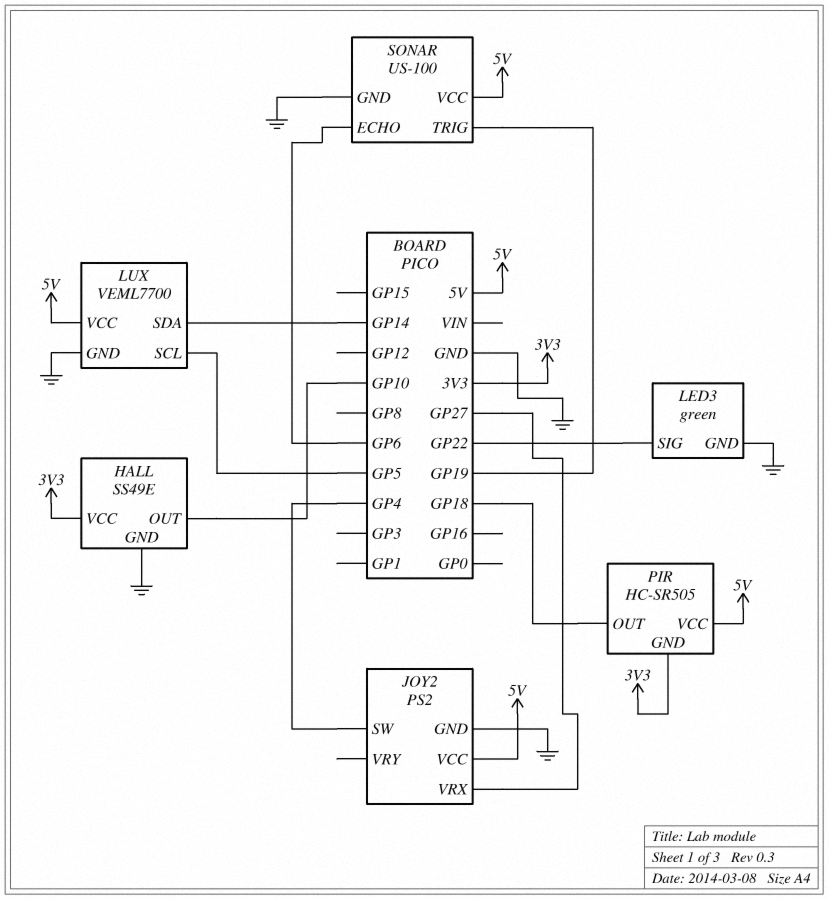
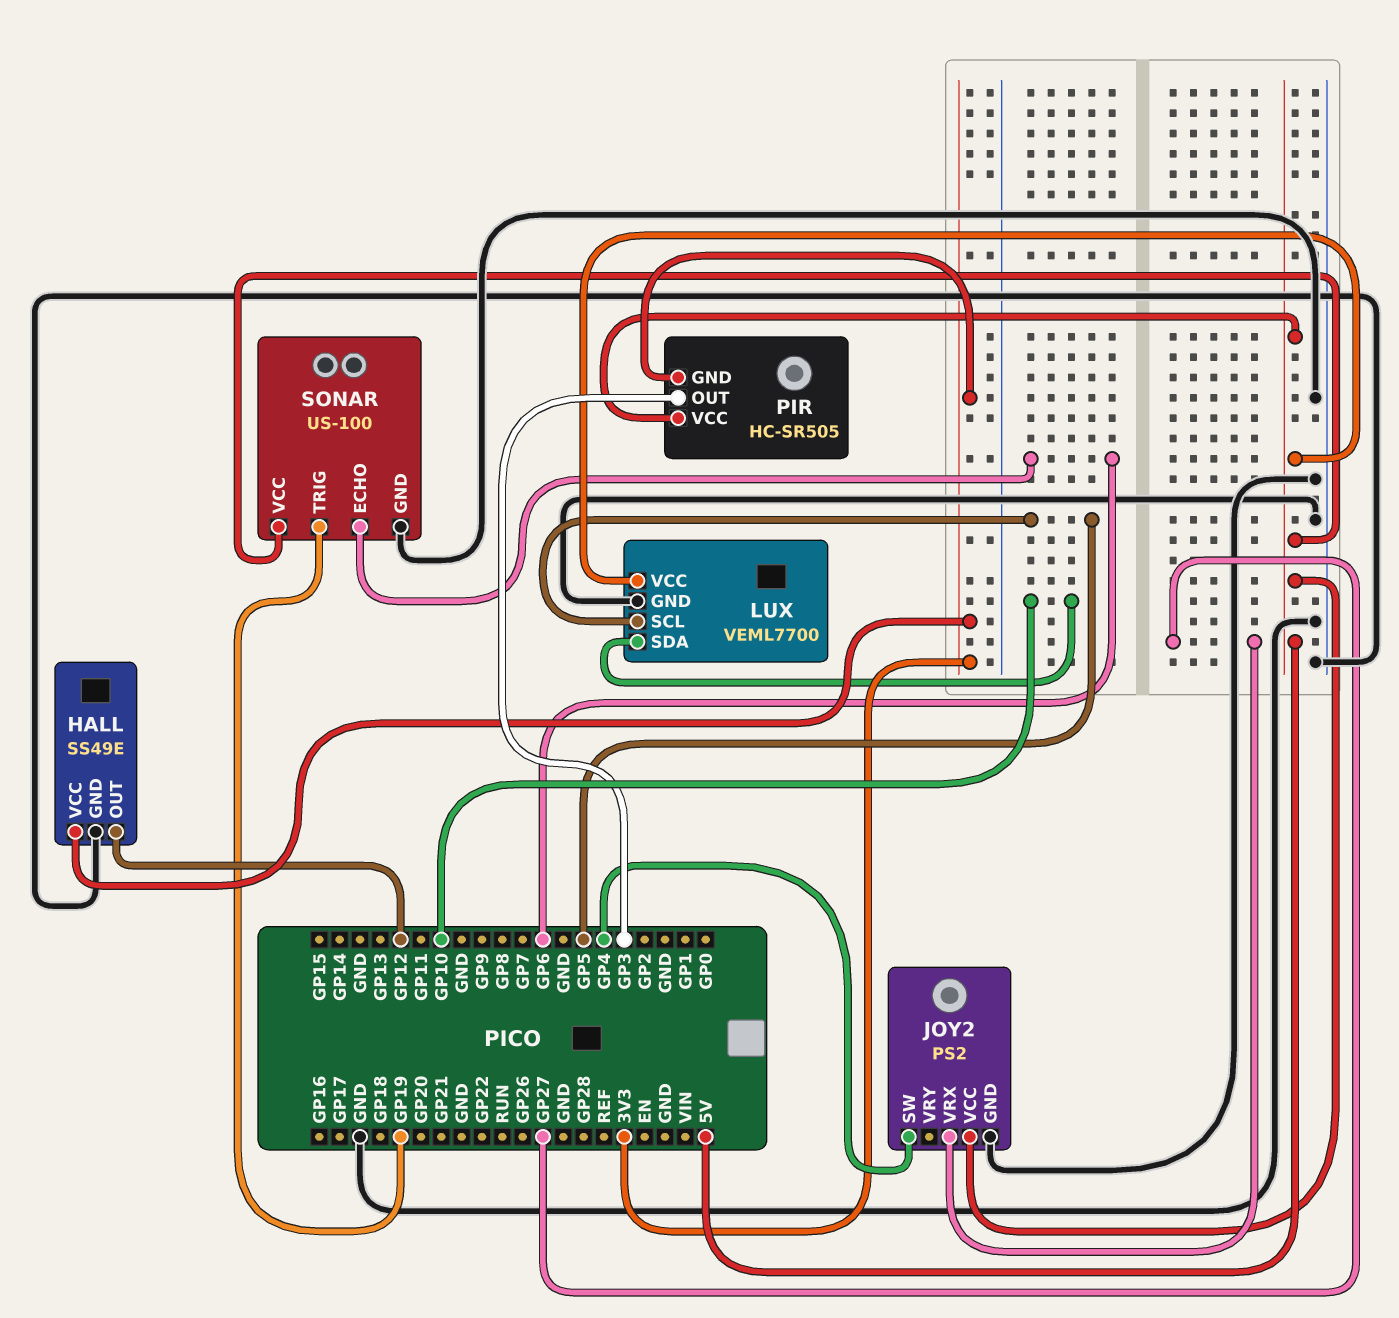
HALL pin OUT: GP10 -> GP12
LED3: green -> none
LED3 pin GND: GND -> none
LED3 pin SIG: GP22 -> none
LUX pin SDA: GP14 -> GP10
PIR pin OUT: GP18 -> GP3

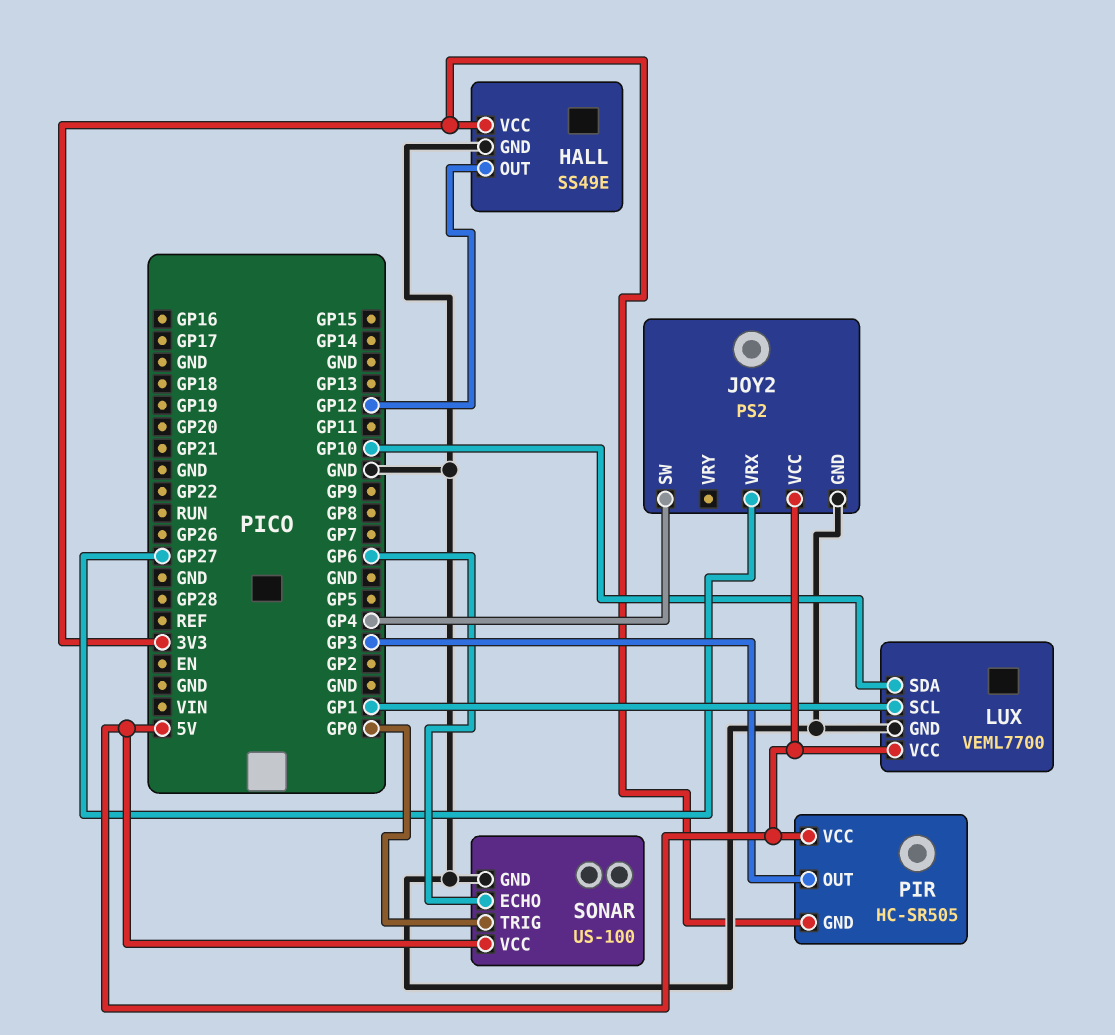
LUX pin SCL: GP5 -> GP1
SONAR pin TRIG: GP19 -> GP0

